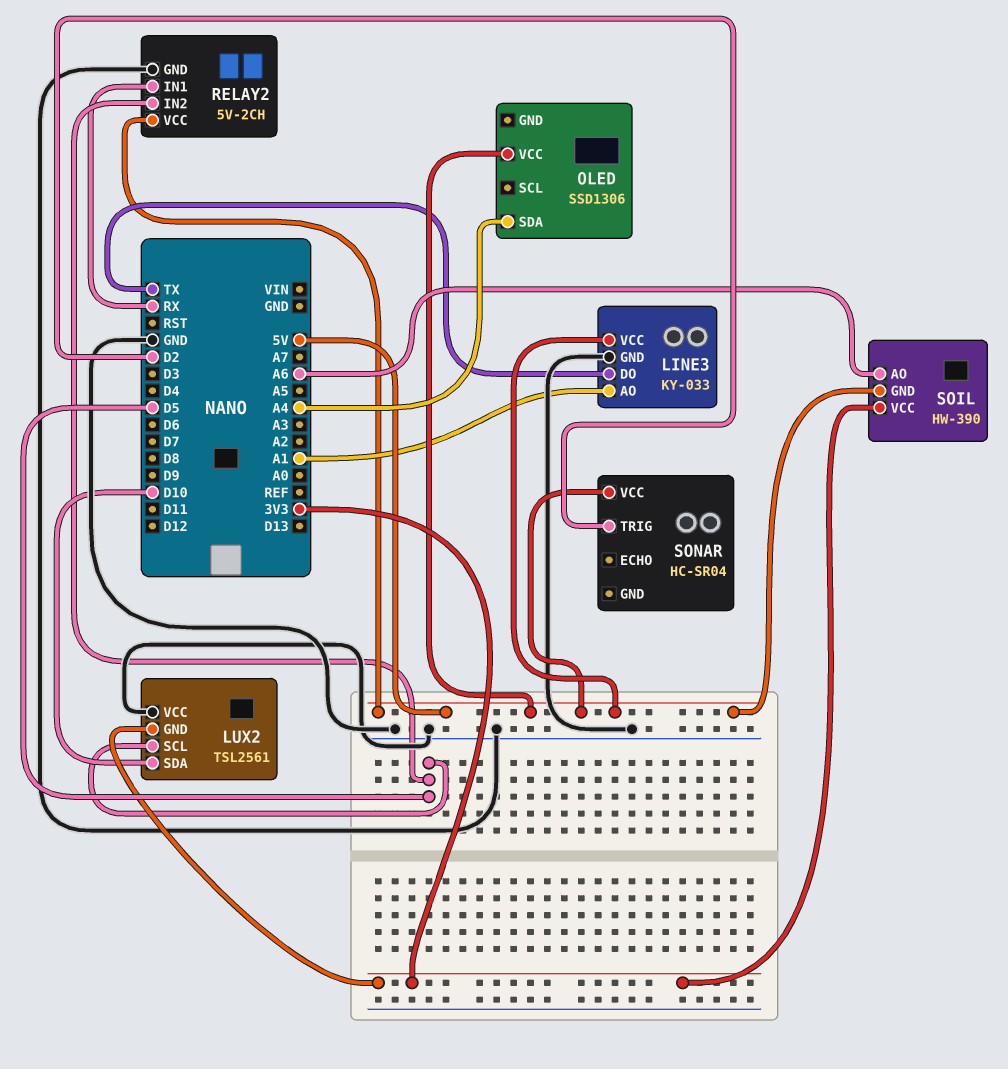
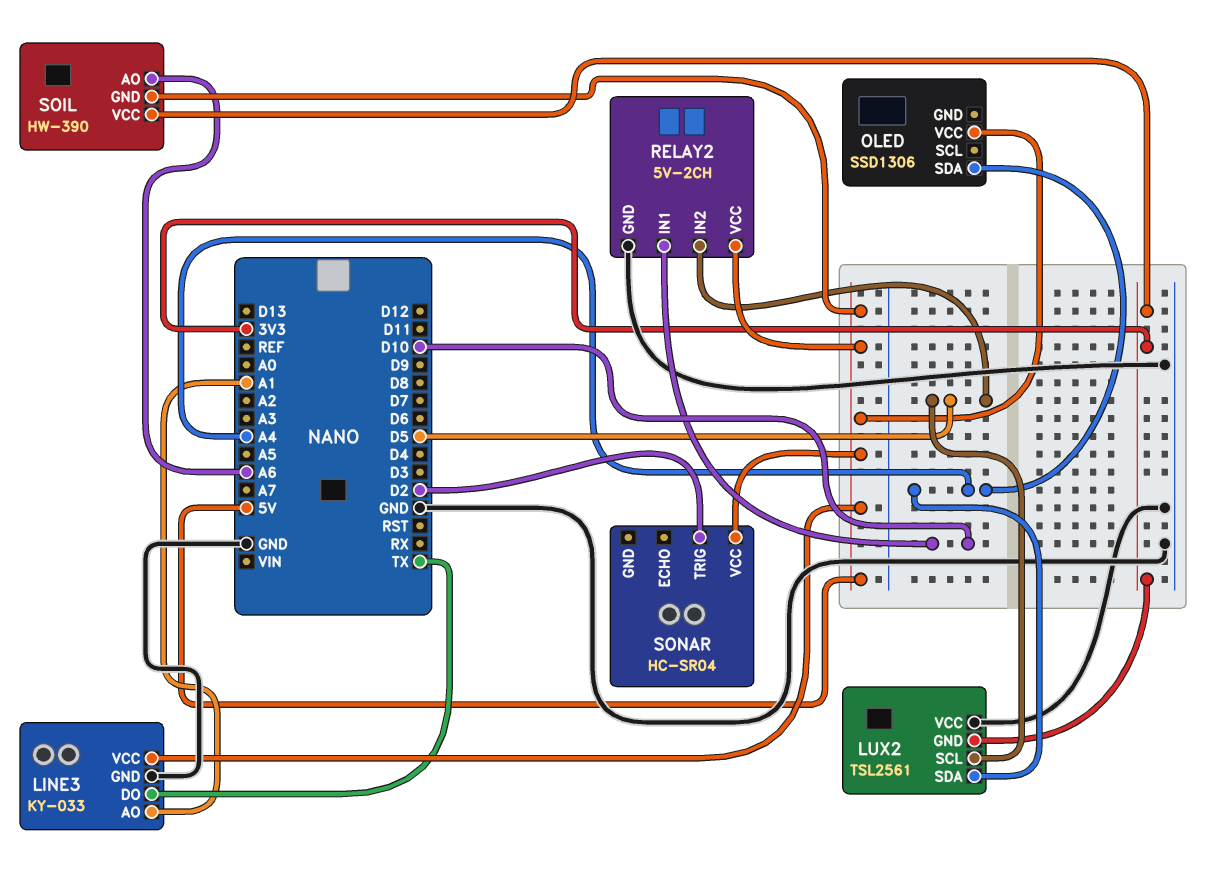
LUX2 pin SDA: D10 -> A4
RELAY2 pin IN1: RX -> D10

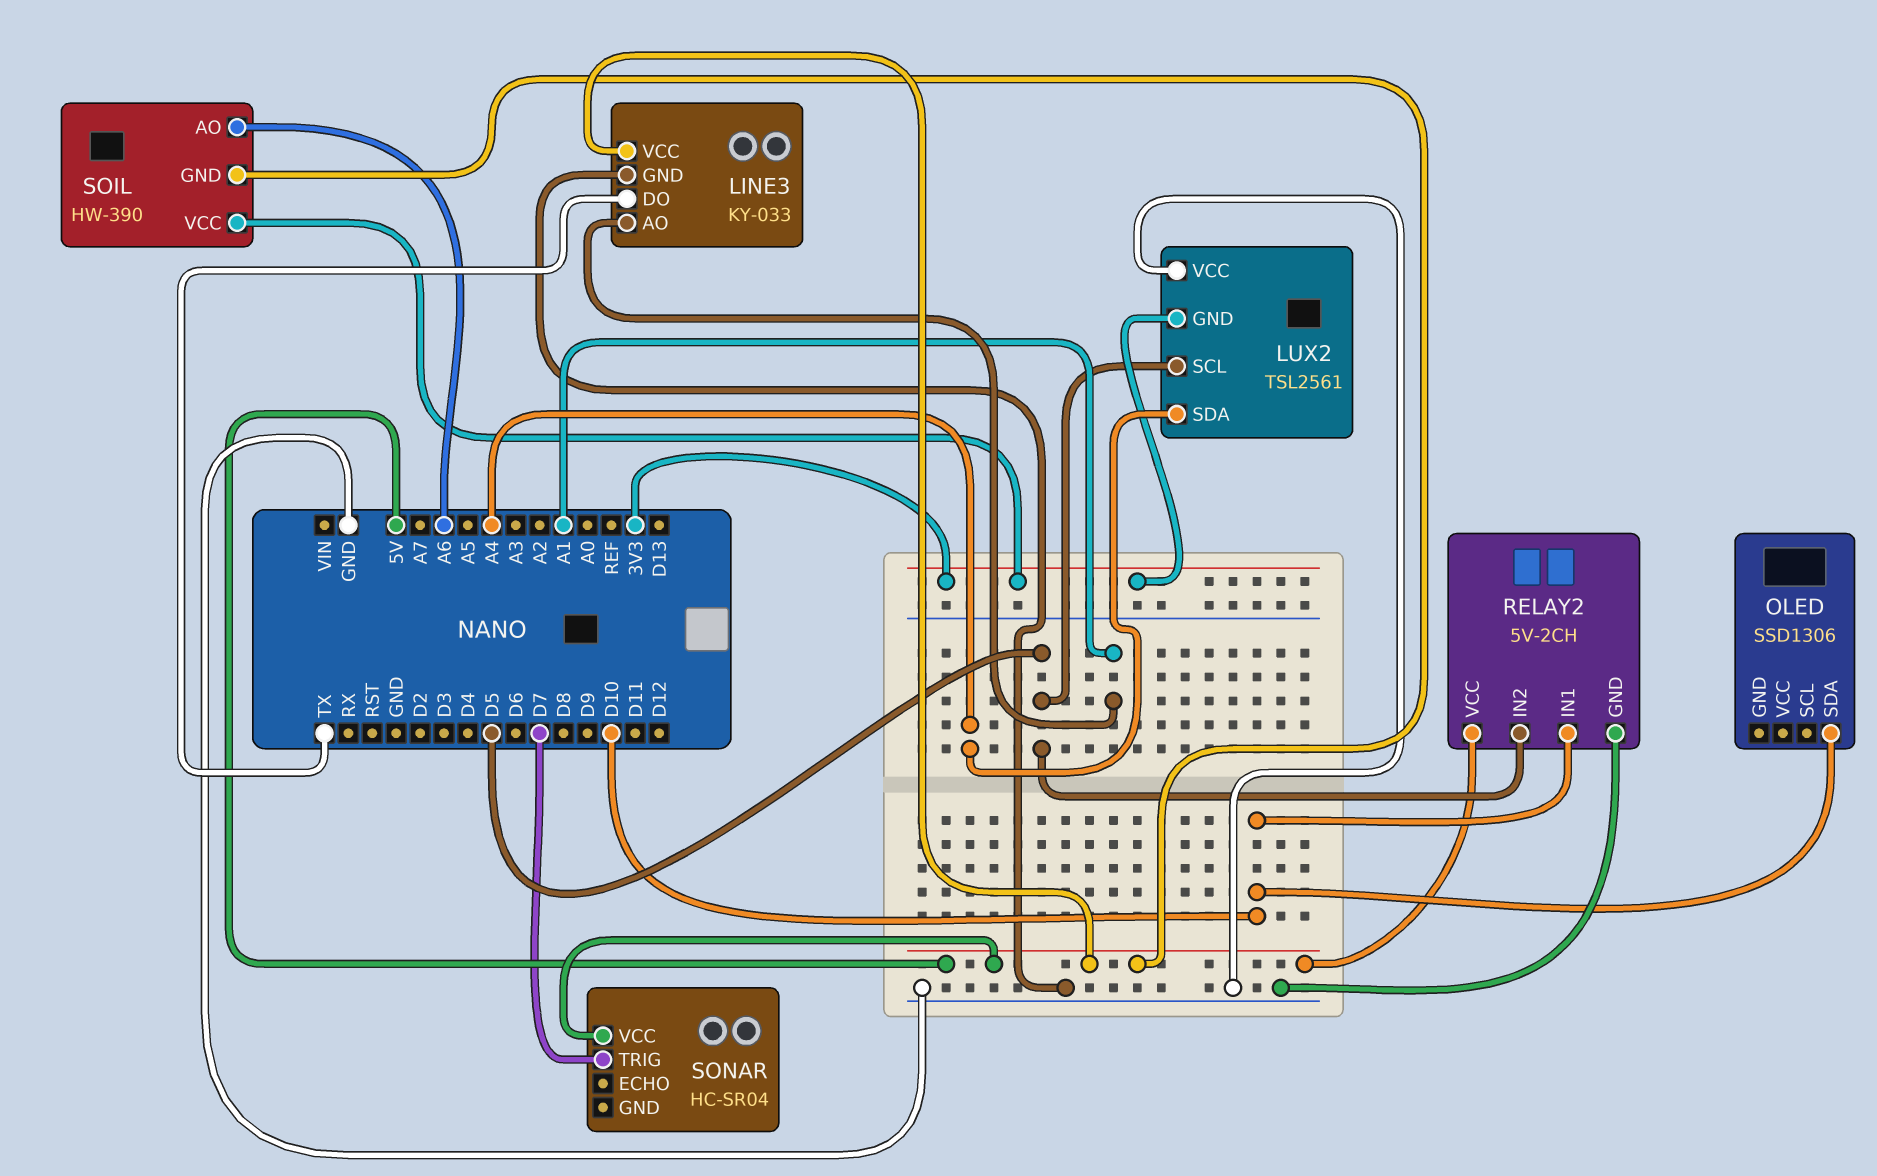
OLED pin SDA: A4 -> D10
OLED pin VCC: 5V -> none
SONAR pin TRIG: D2 -> D7

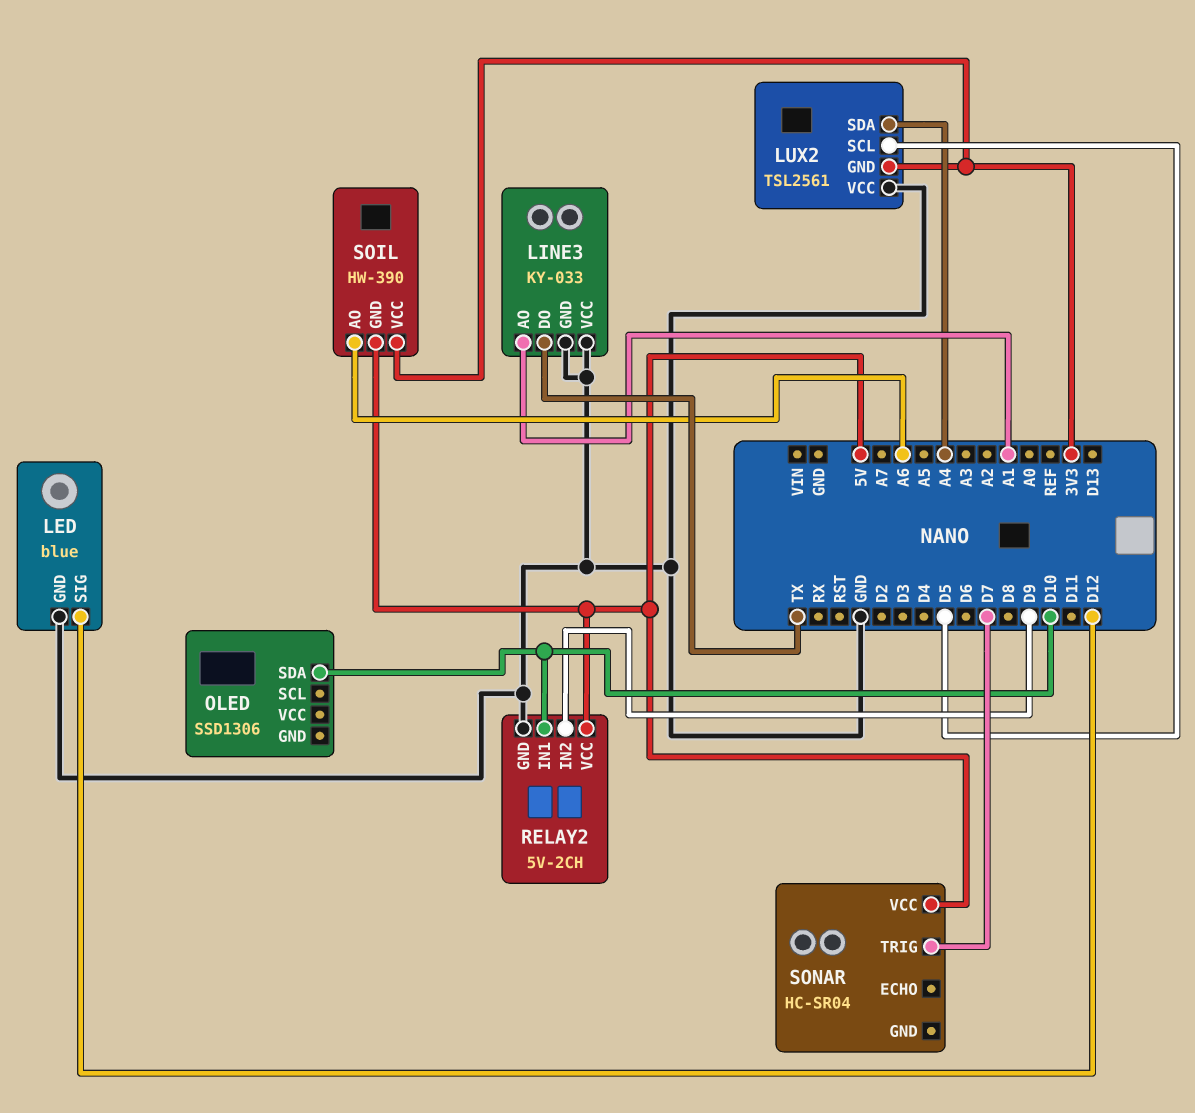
LED: none -> blue
LED pin GND: none -> GND
LED pin SIG: none -> D12
LINE3 pin VCC: 5V -> GND
RELAY2 pin IN2: D5 -> D9

